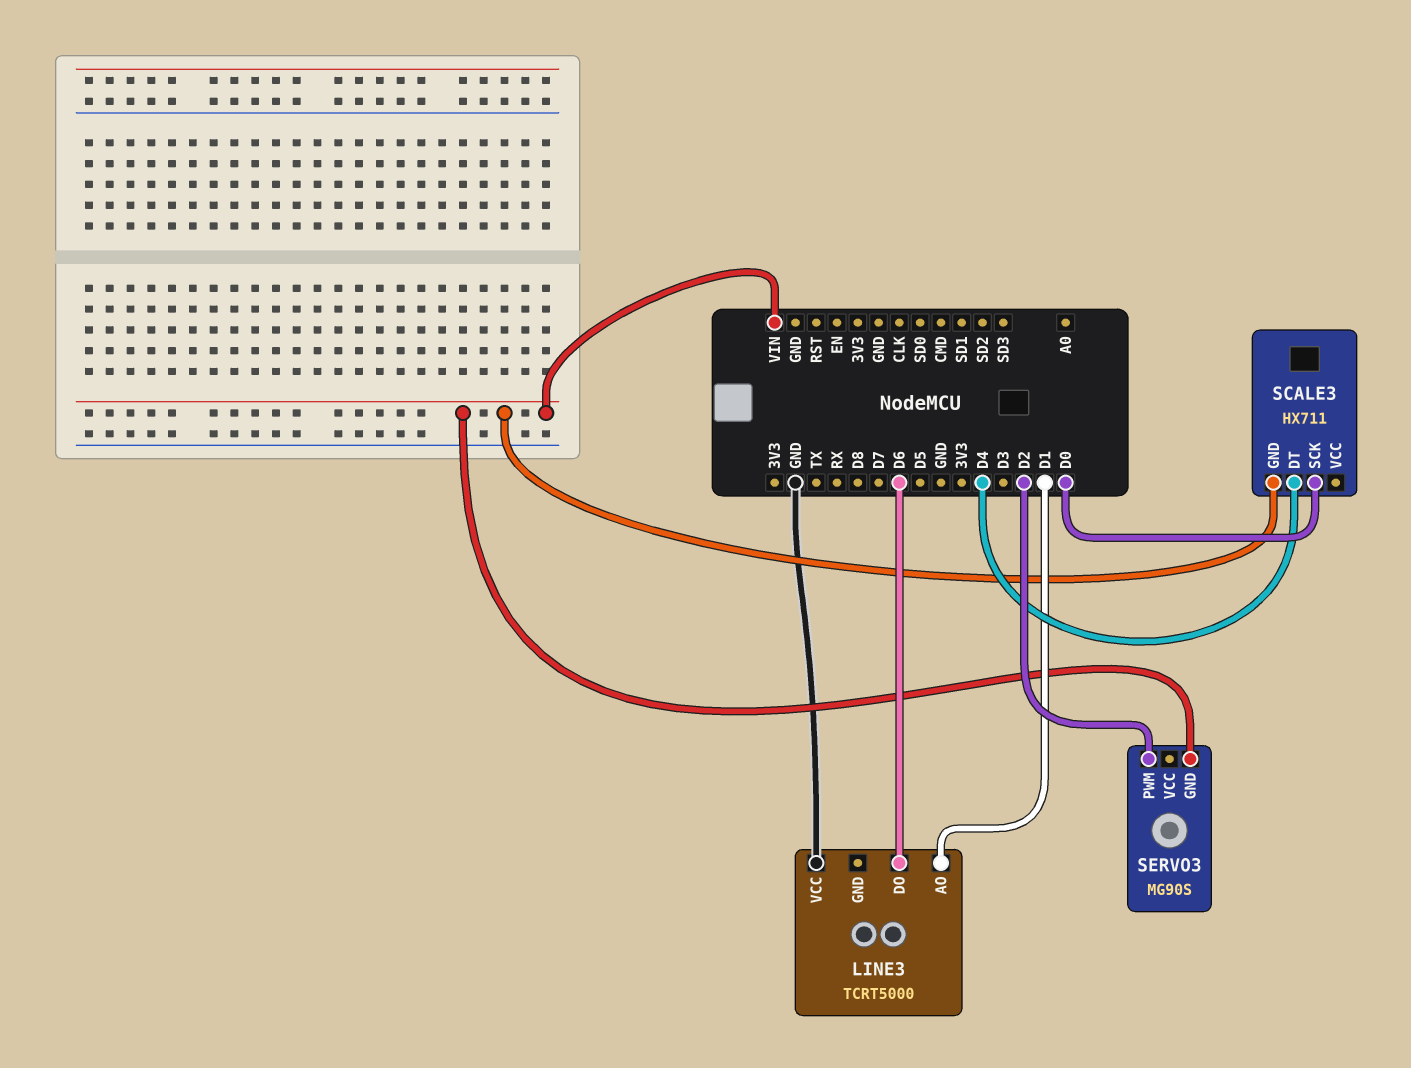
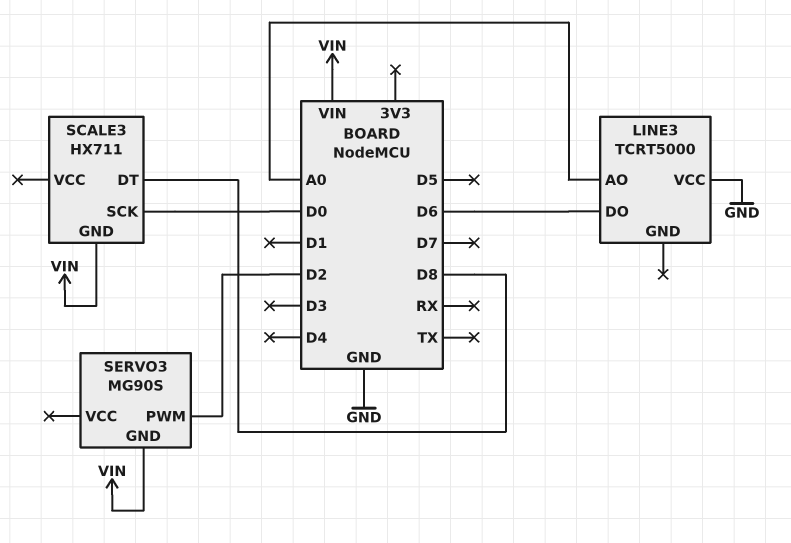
LINE3 pin AO: D1 -> A0
SCALE3 pin DT: D4 -> D8

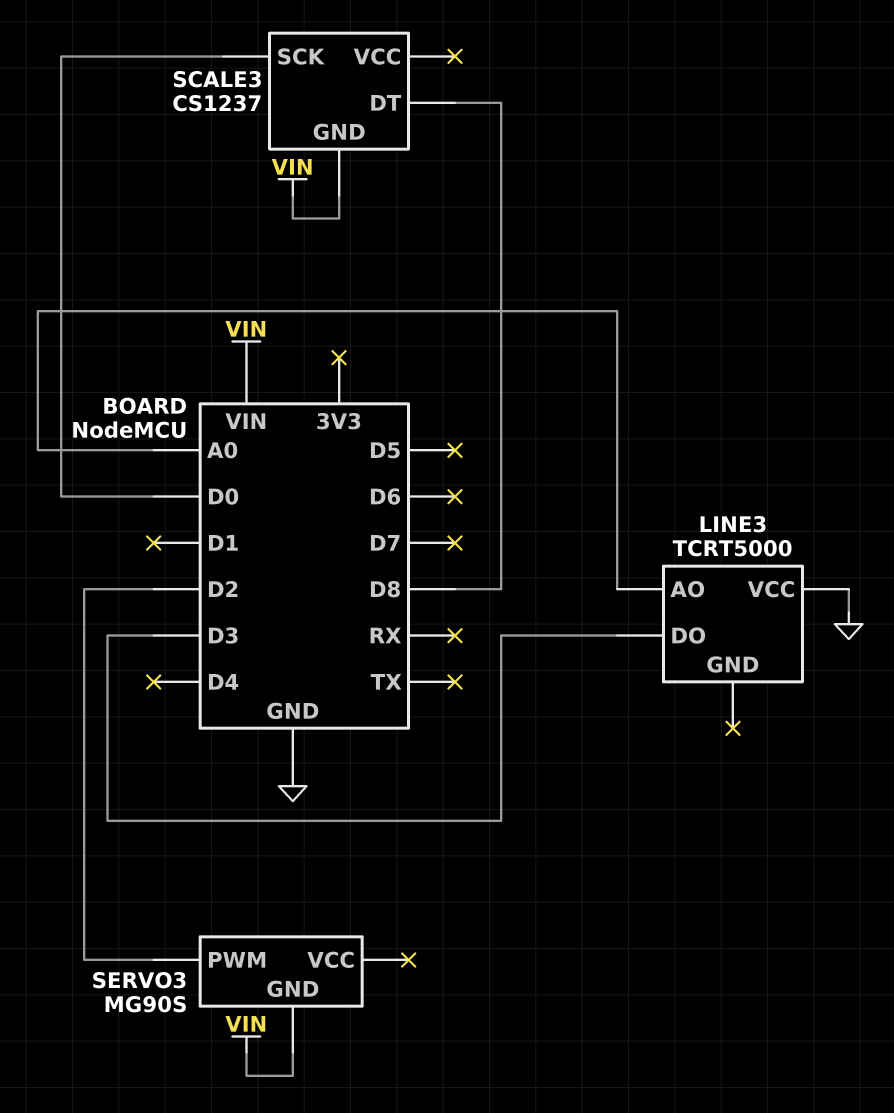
LINE3 pin DO: D6 -> D3
SCALE3: HX711 -> CS1237

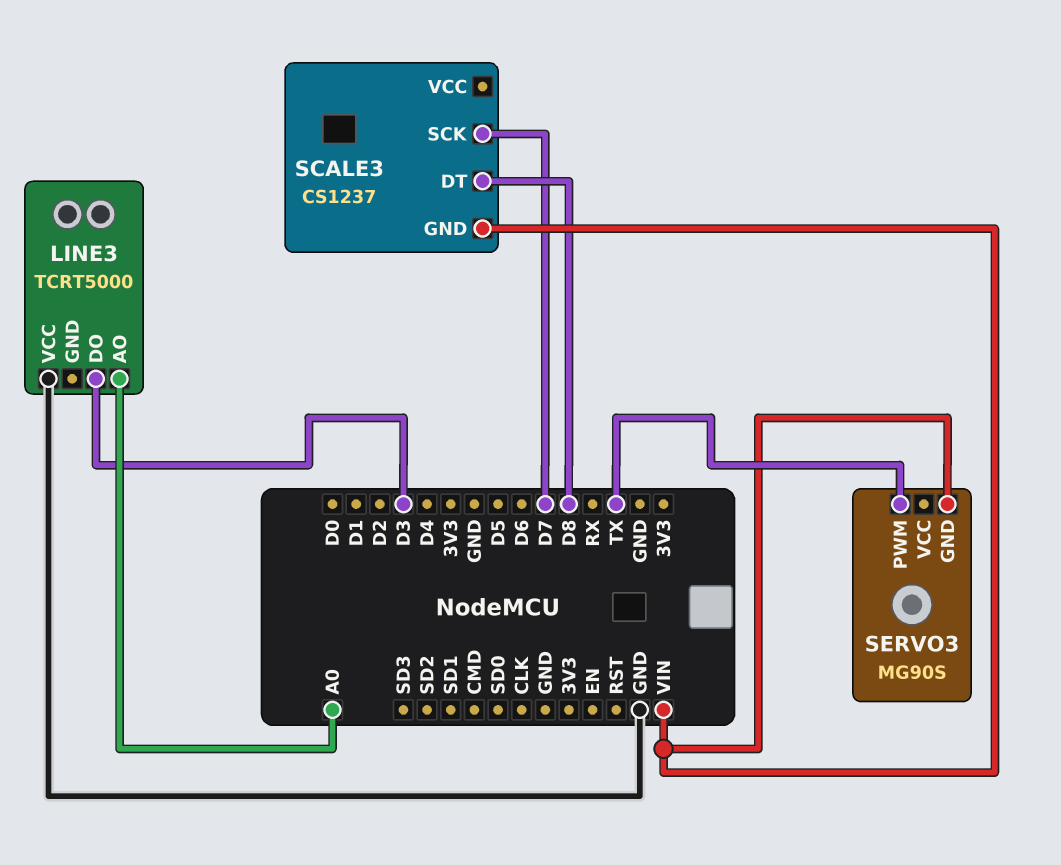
SCALE3 pin SCK: D0 -> D7
SERVO3 pin PWM: D2 -> TX

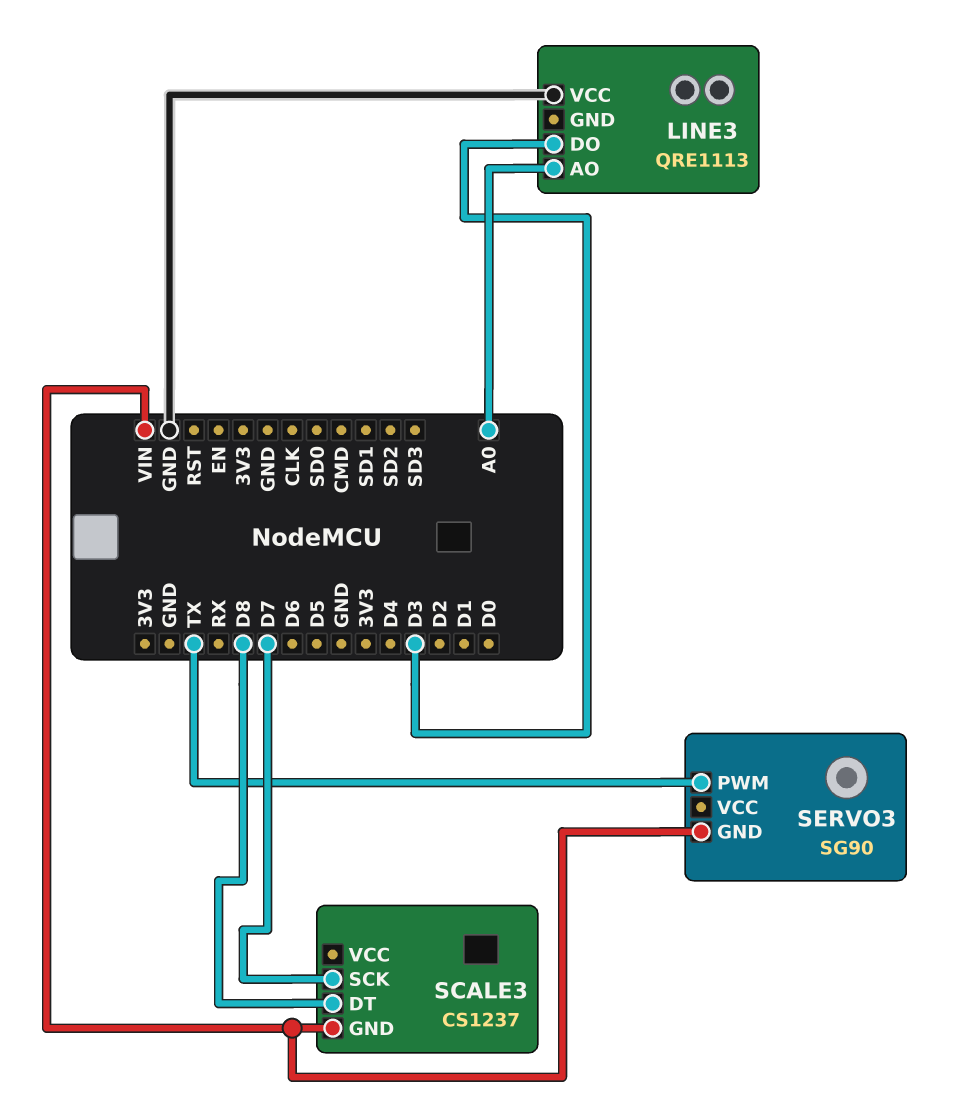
LINE3: TCRT5000 -> QRE1113
SERVO3: MG90S -> SG90

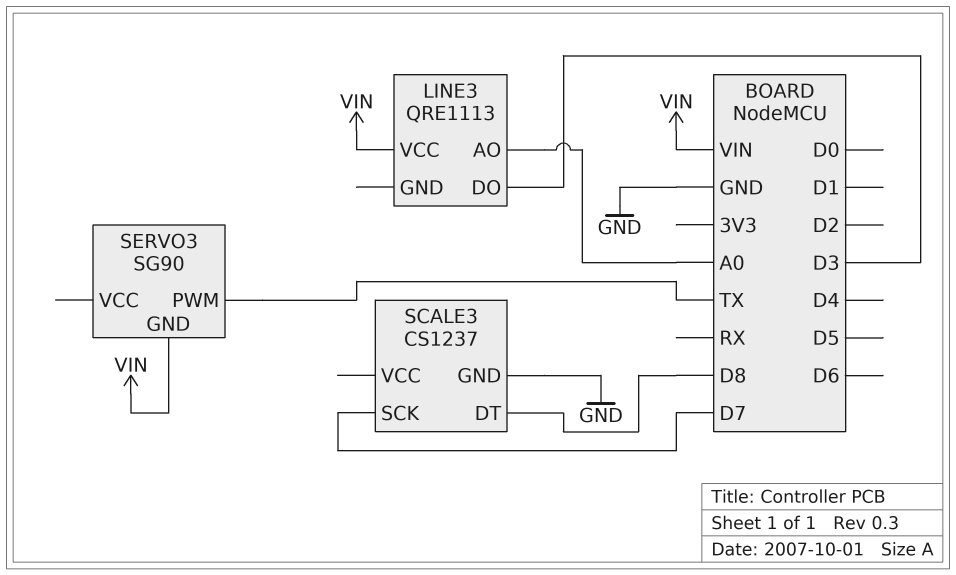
LINE3 pin VCC: GND -> VIN
SCALE3 pin GND: VIN -> GND

